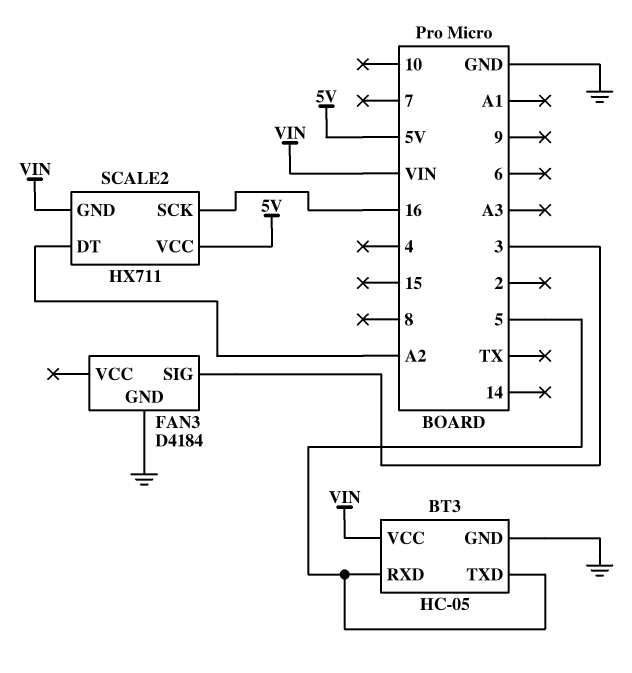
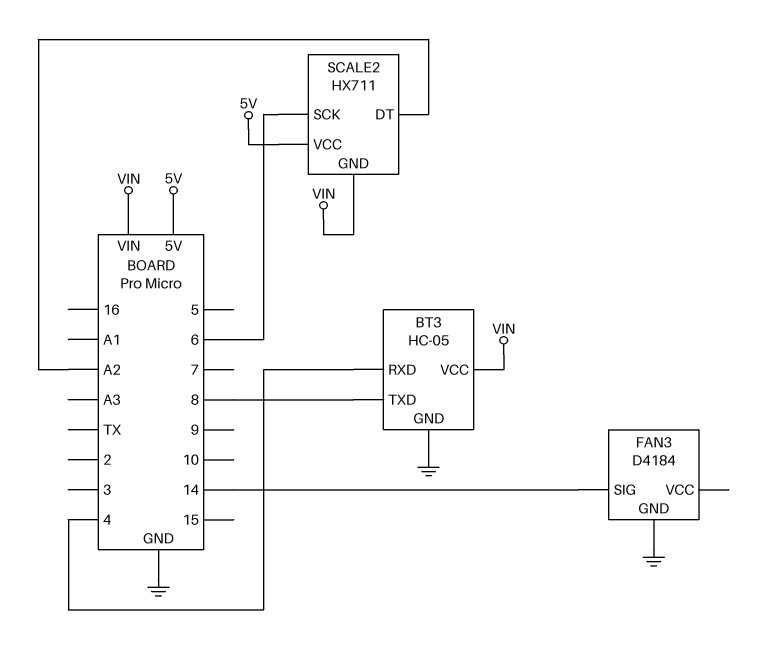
BT3 pin RXD: 5 -> 4
BT3 pin TXD: 5 -> 8
FAN3 pin SIG: 3 -> 14
SCALE2 pin SCK: 16 -> 6

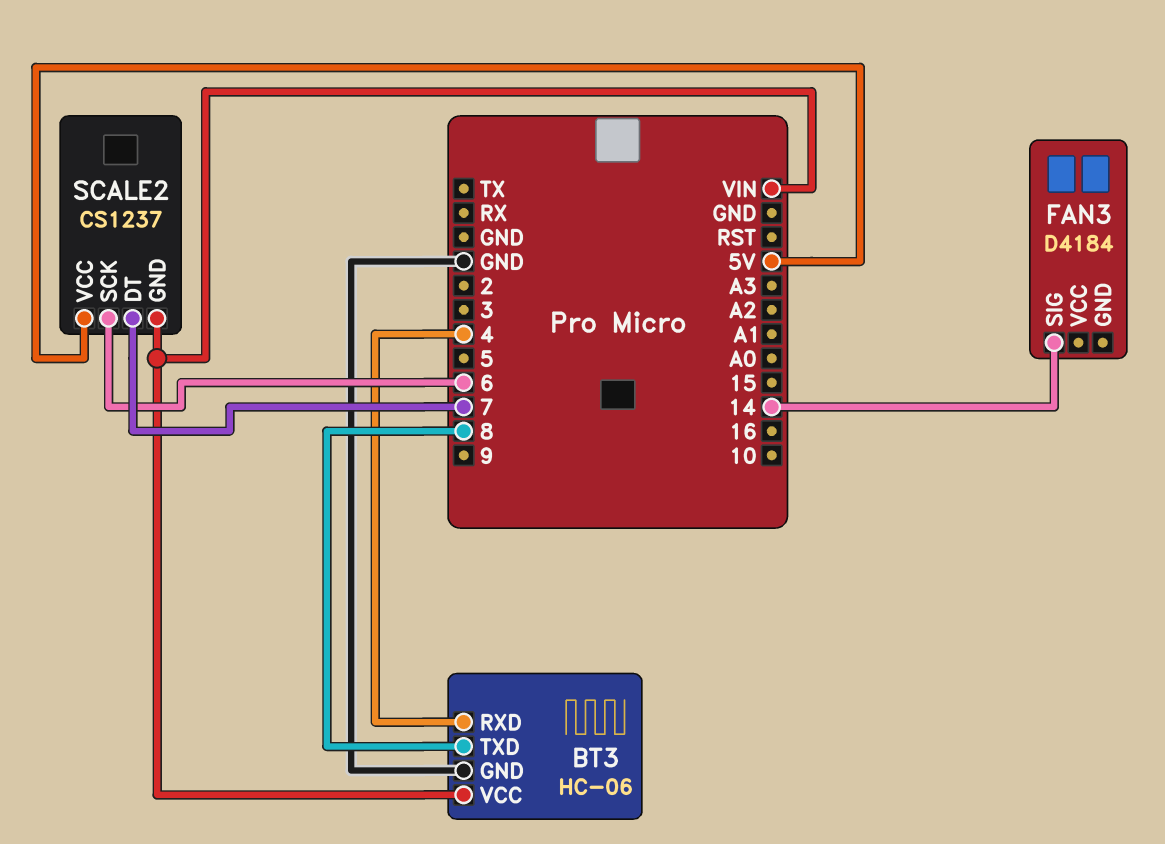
BT3: HC-05 -> HC-06
FAN3 pin GND: GND -> none
SCALE2: HX711 -> CS1237
SCALE2 pin DT: A2 -> 7

